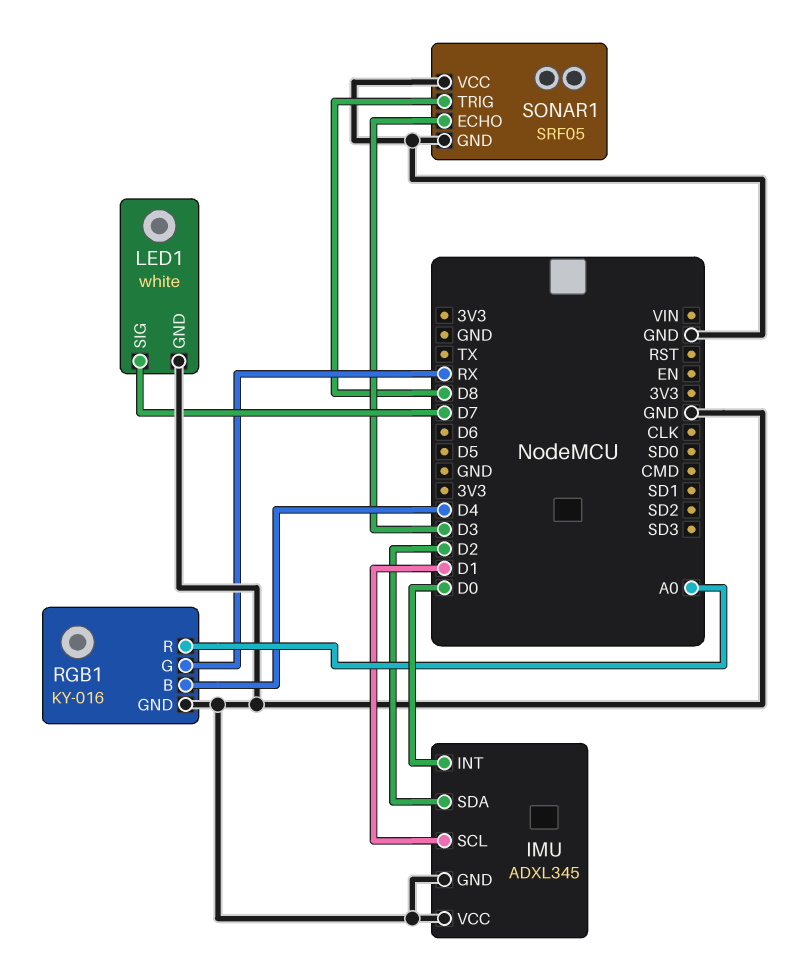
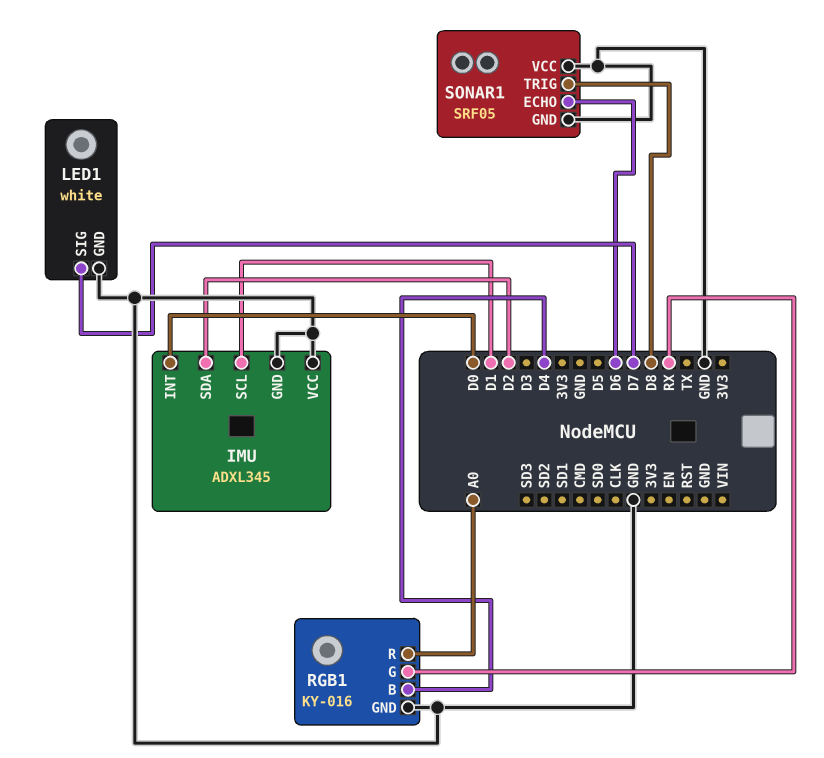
SONAR1 pin ECHO: D3 -> D6

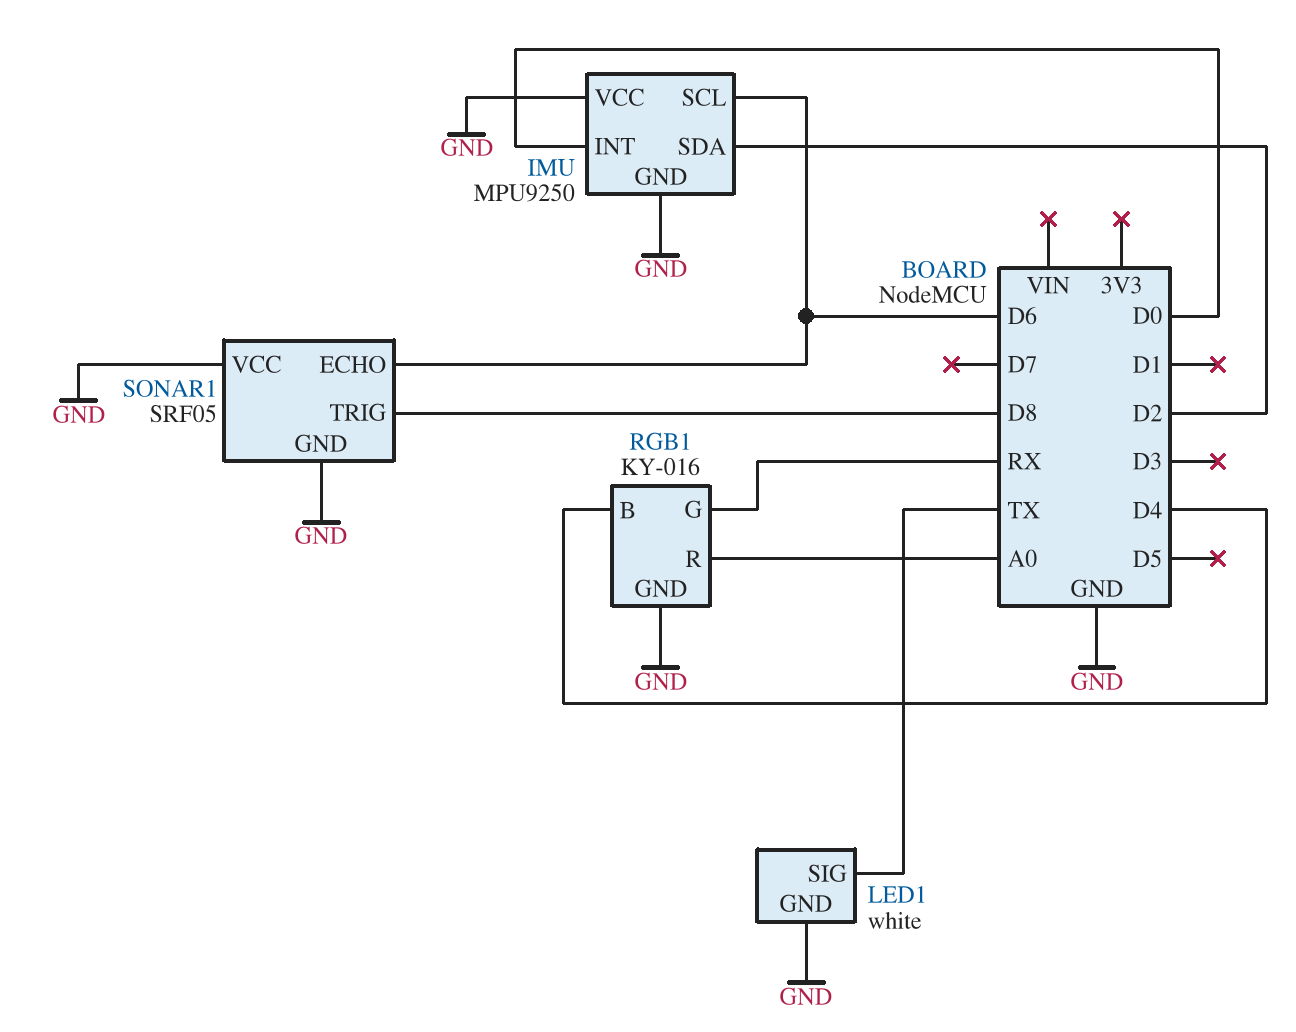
IMU: ADXL345 -> MPU9250
IMU pin SCL: D1 -> D6
LED1 pin SIG: D7 -> TX

